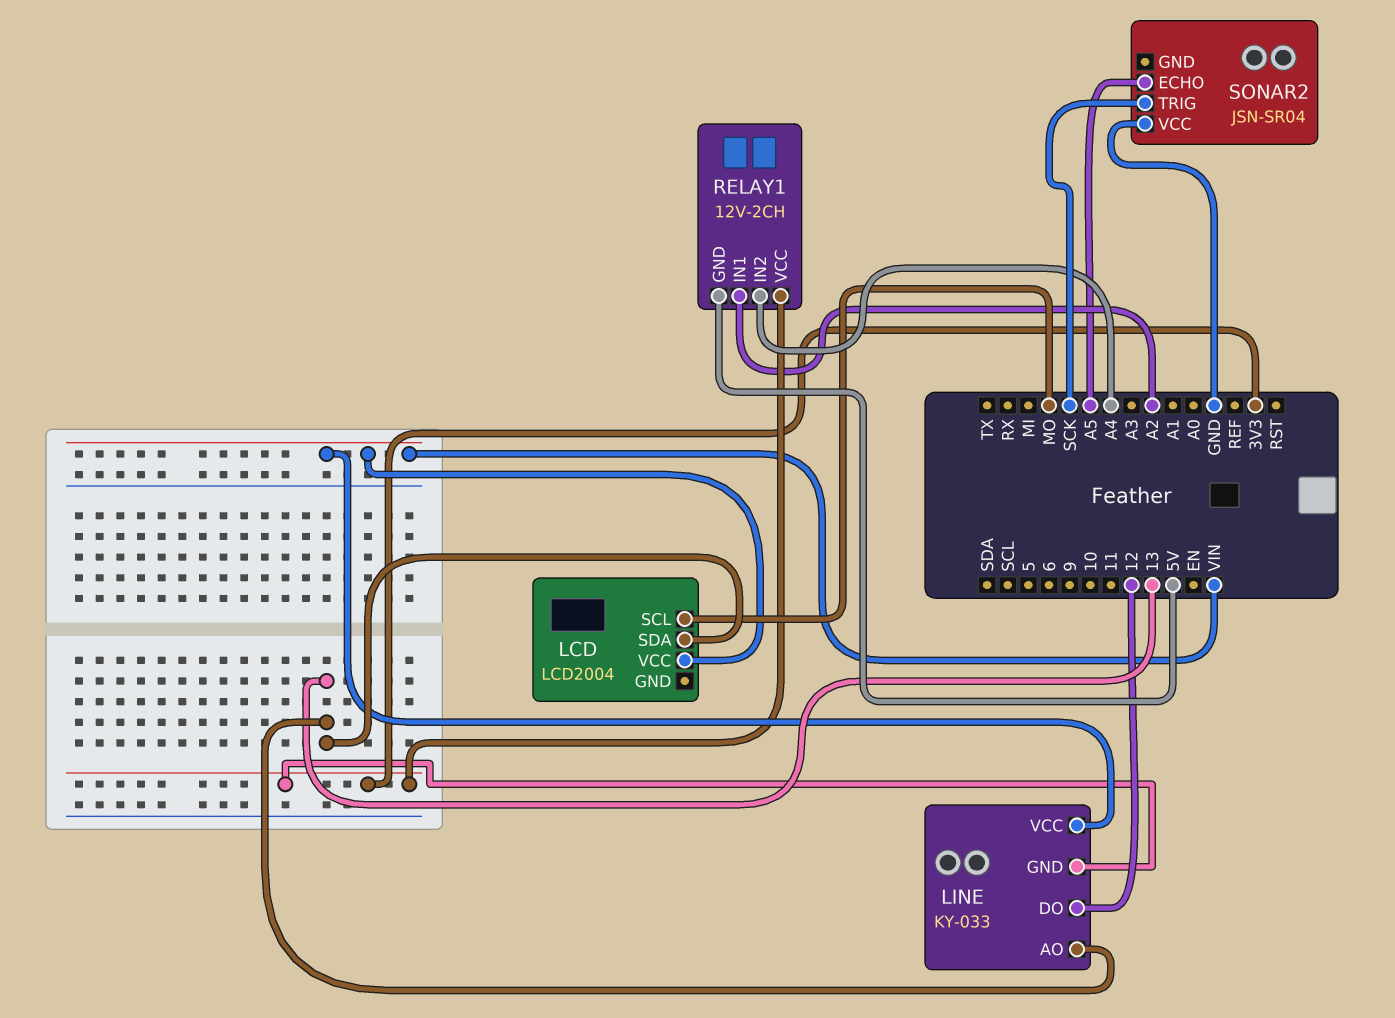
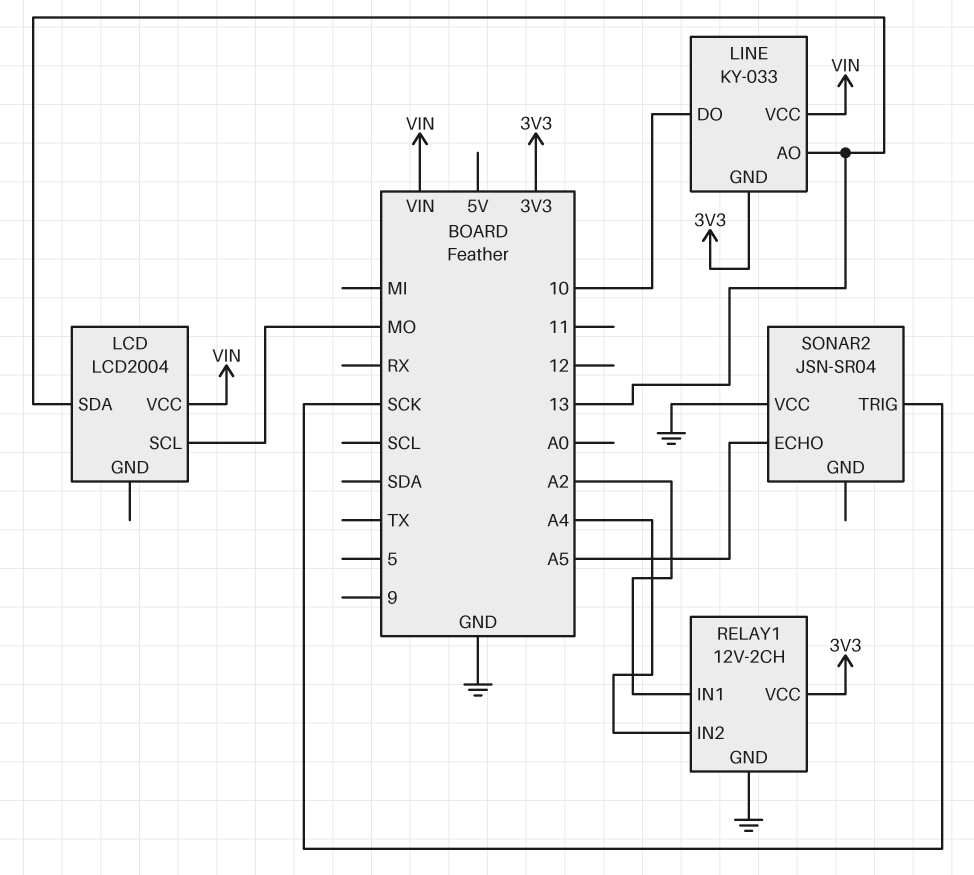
LINE pin DO: 12 -> 10
RELAY1 pin GND: 5V -> GND

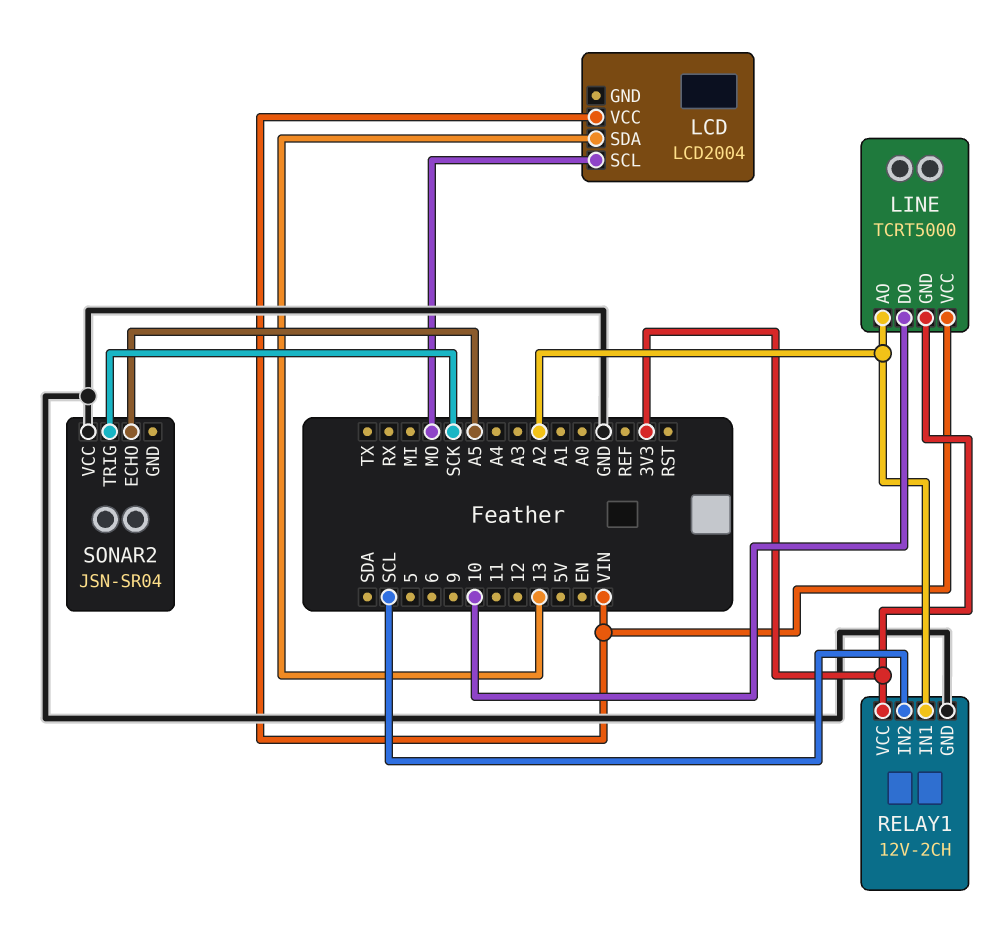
LINE: KY-033 -> TCRT5000
LINE pin AO: 13 -> A2
RELAY1 pin IN2: A4 -> SCL

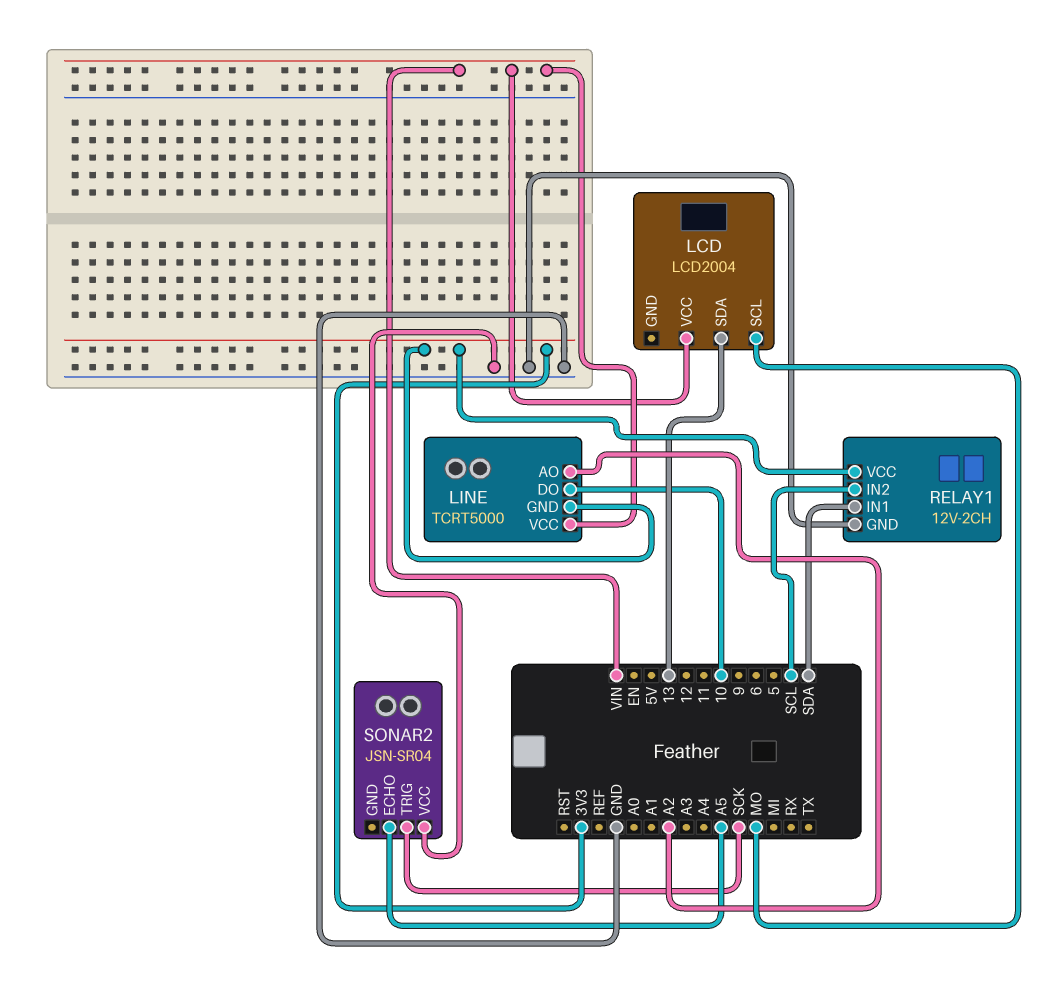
RELAY1 pin IN1: A2 -> SDA

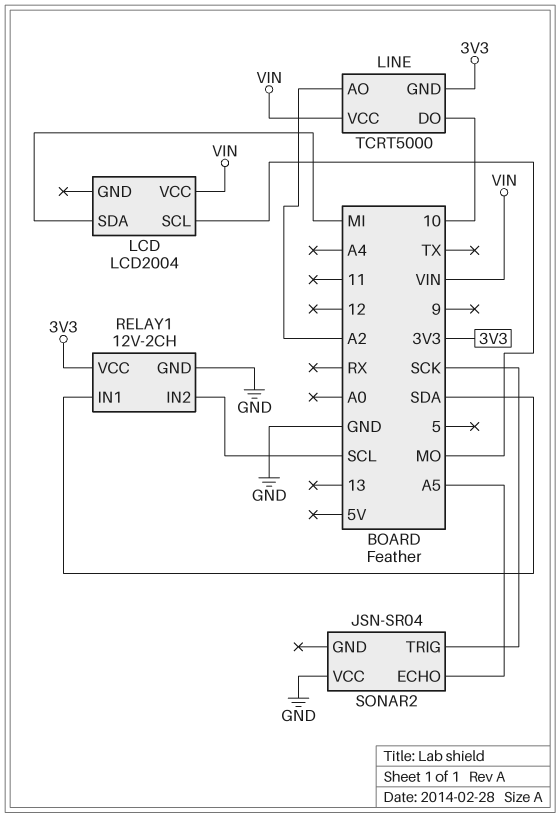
LCD pin SDA: 13 -> MI

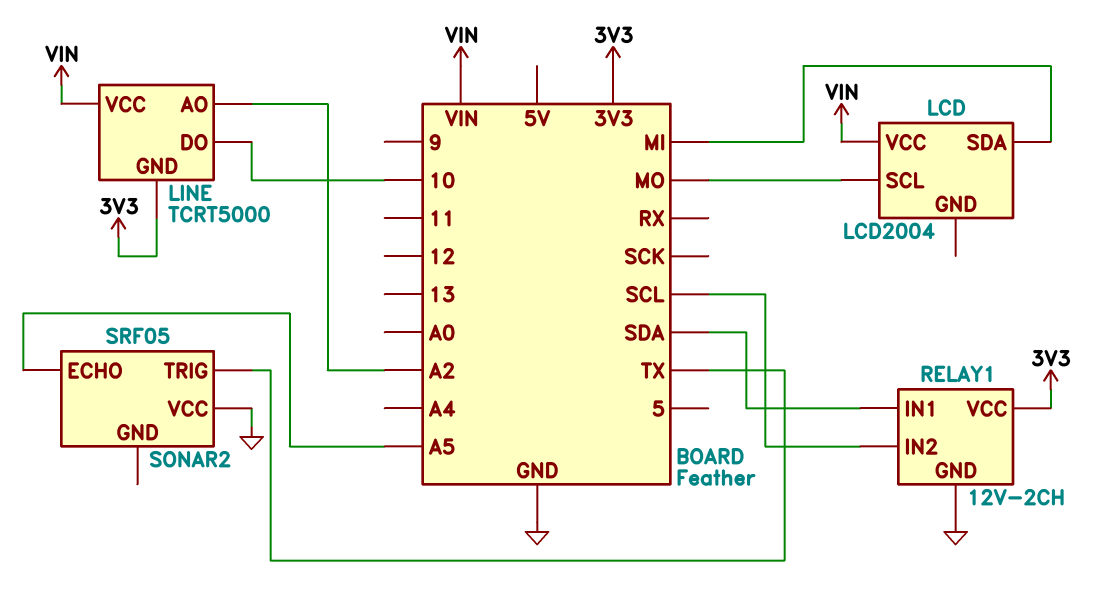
SONAR2: JSN-SR04 -> SRF05
SONAR2 pin TRIG: SCK -> TX

